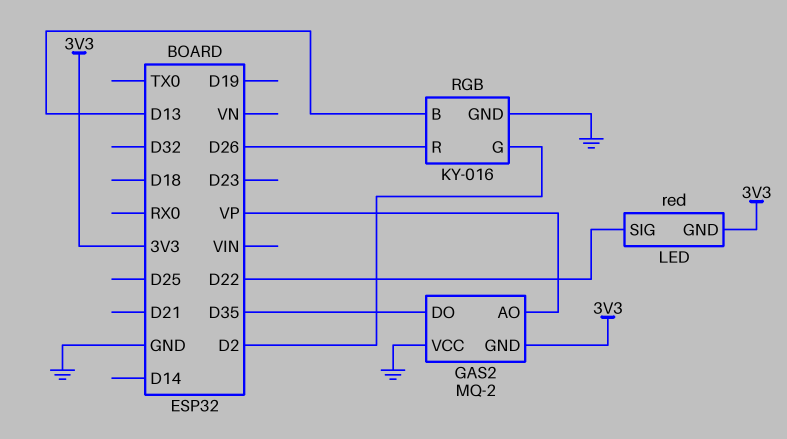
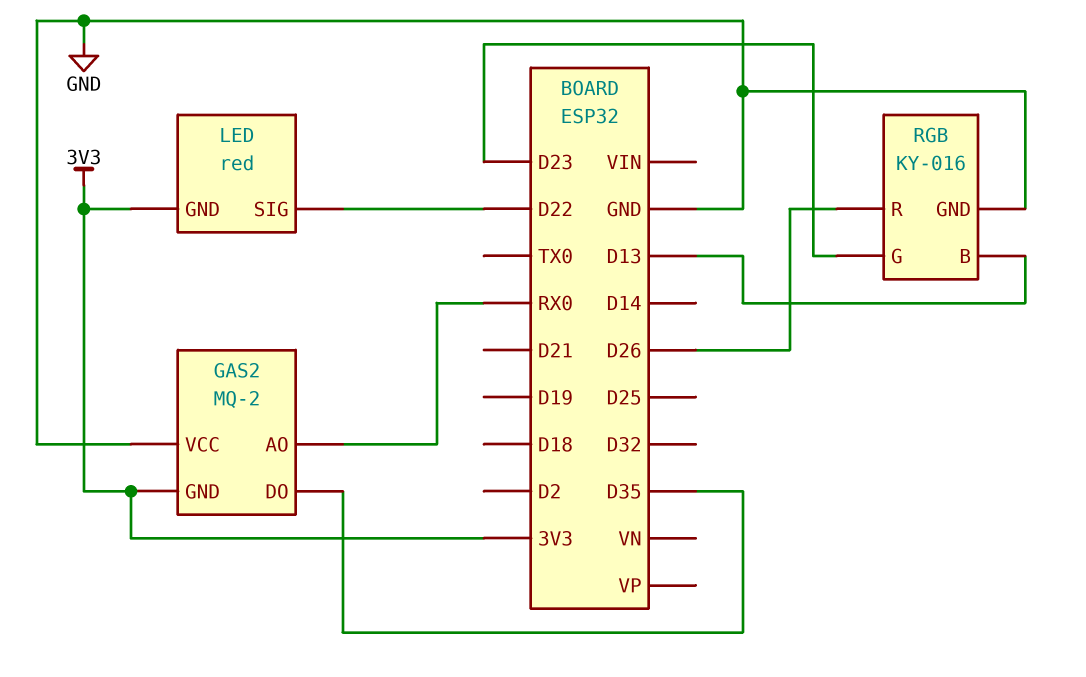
GAS2 pin AO: VP -> RX0
RGB pin G: D2 -> D23

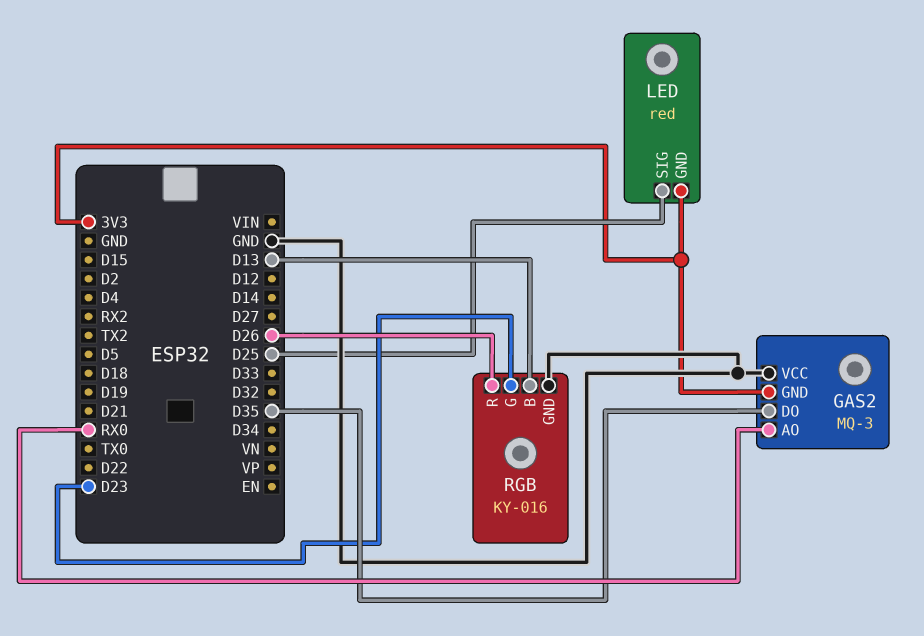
GAS2: MQ-2 -> MQ-3
LED pin SIG: D22 -> D25

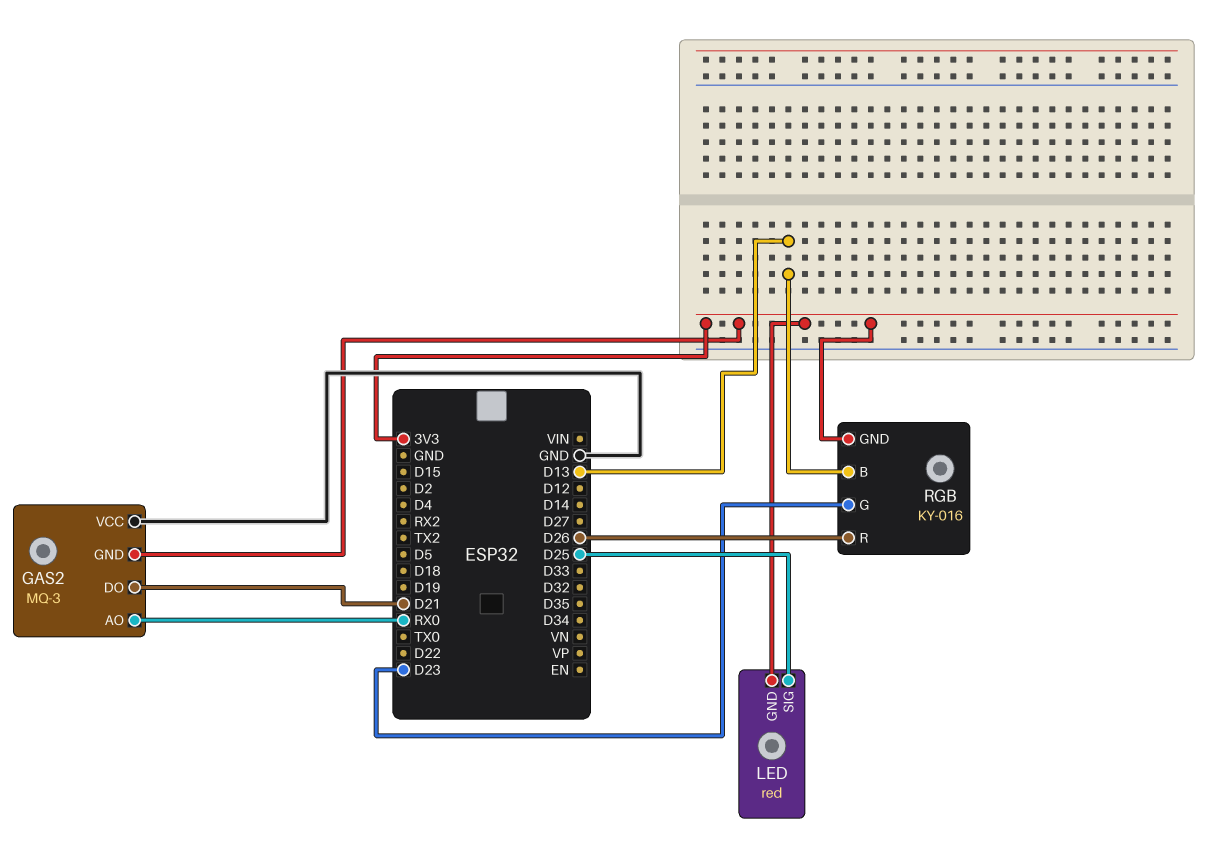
GAS2 pin DO: D35 -> D21
RGB pin GND: GND -> 3V3

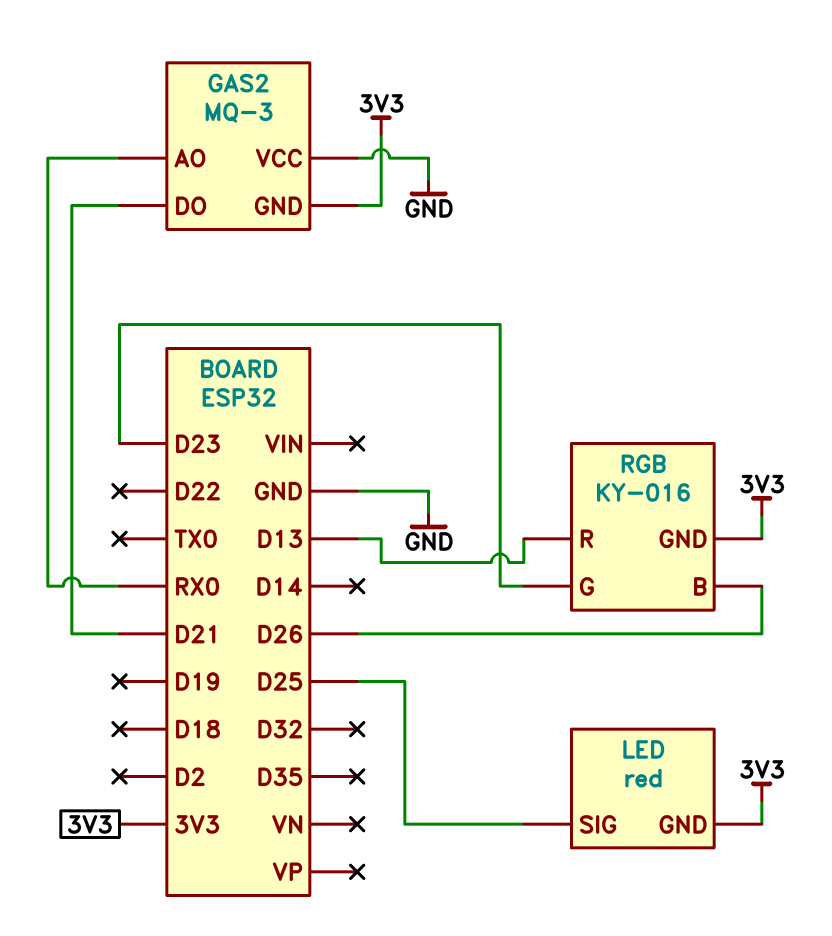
RGB pin B: D13 -> D26
RGB pin R: D26 -> D13

